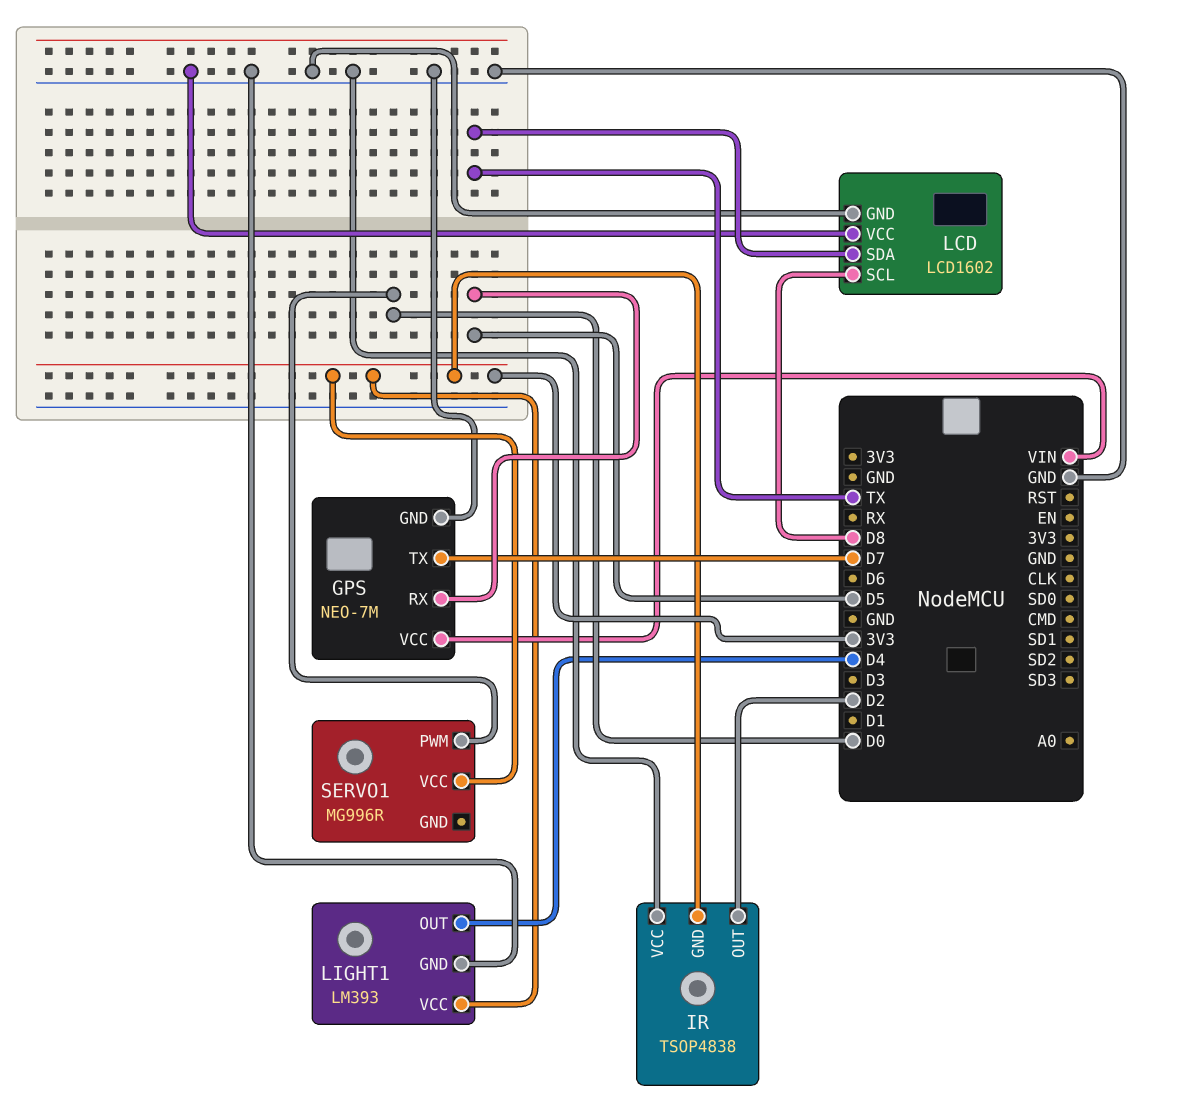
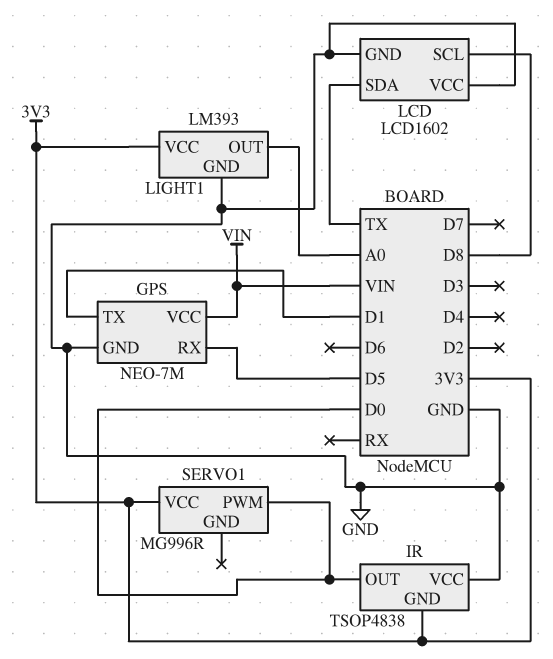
GPS pin TX: D7 -> D1
IR pin OUT: D2 -> D0
LIGHT1 pin OUT: D4 -> A0

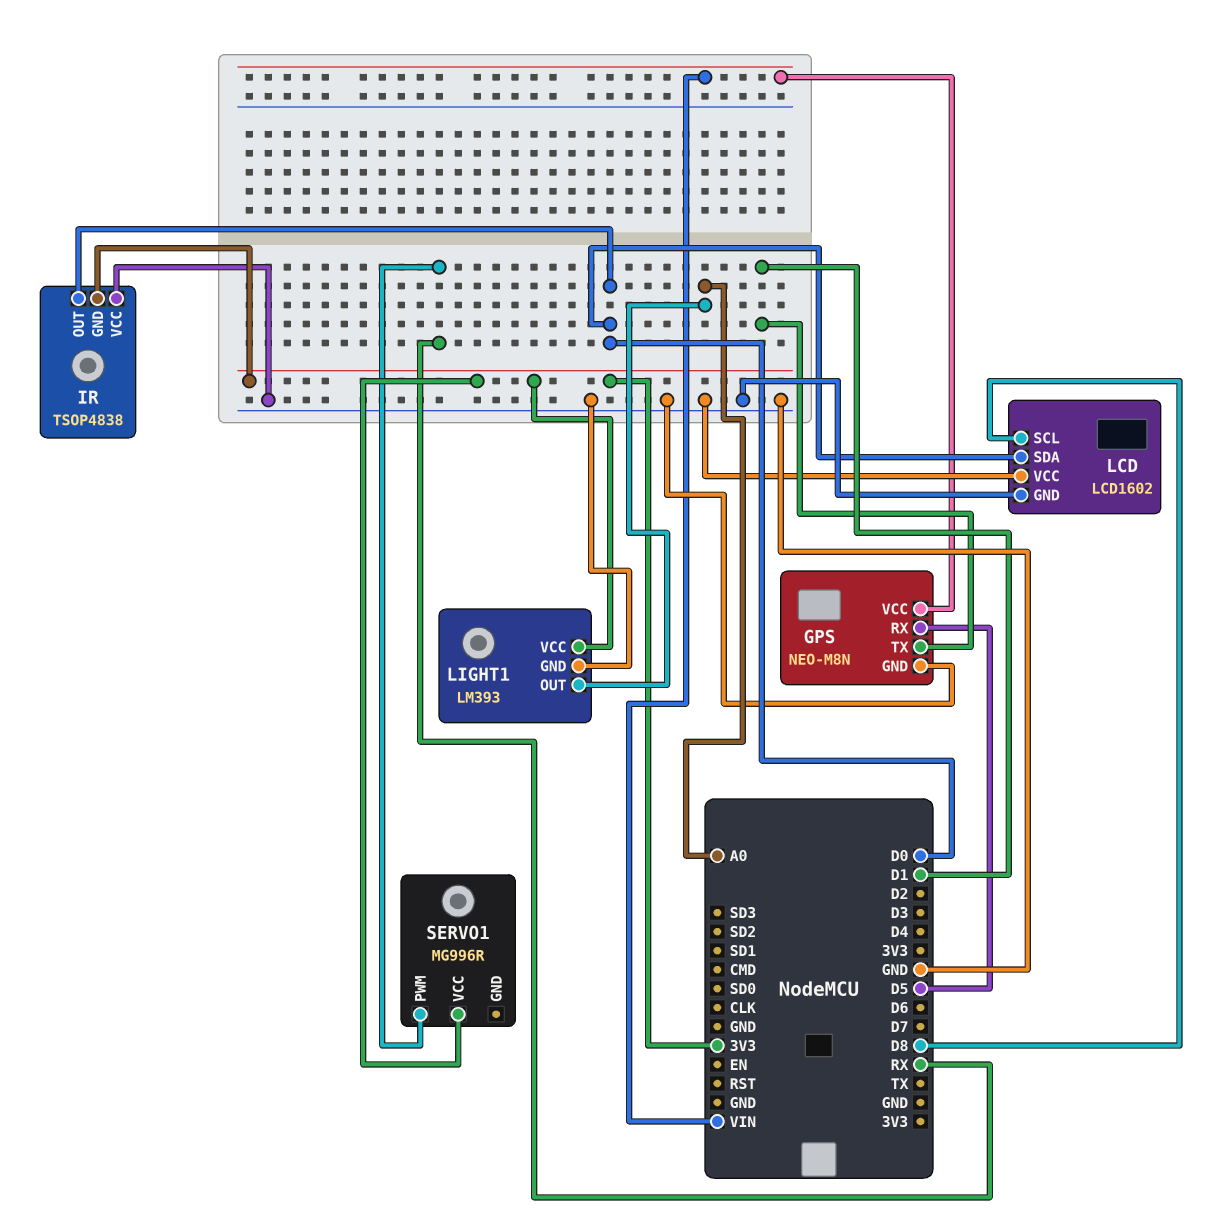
GPS: NEO-7M -> NEO-M8N
LCD pin SDA: TX -> D0
SERVO1 pin PWM: D0 -> RX

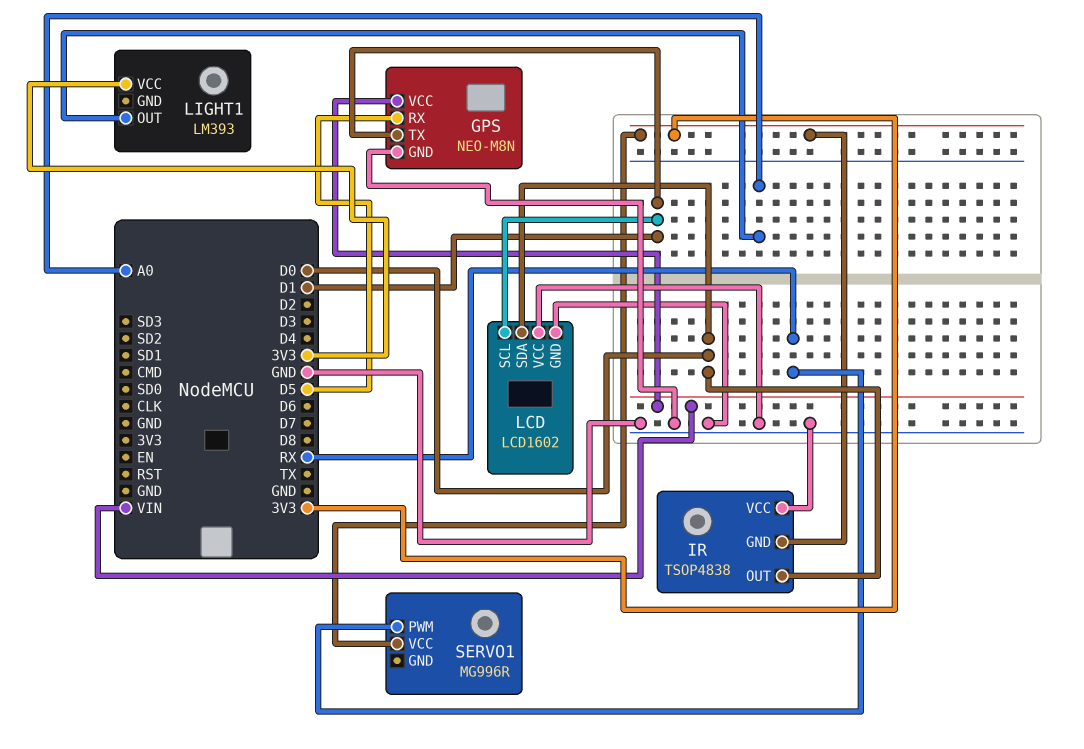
LCD pin SCL: D8 -> D1
LIGHT1 pin GND: GND -> none

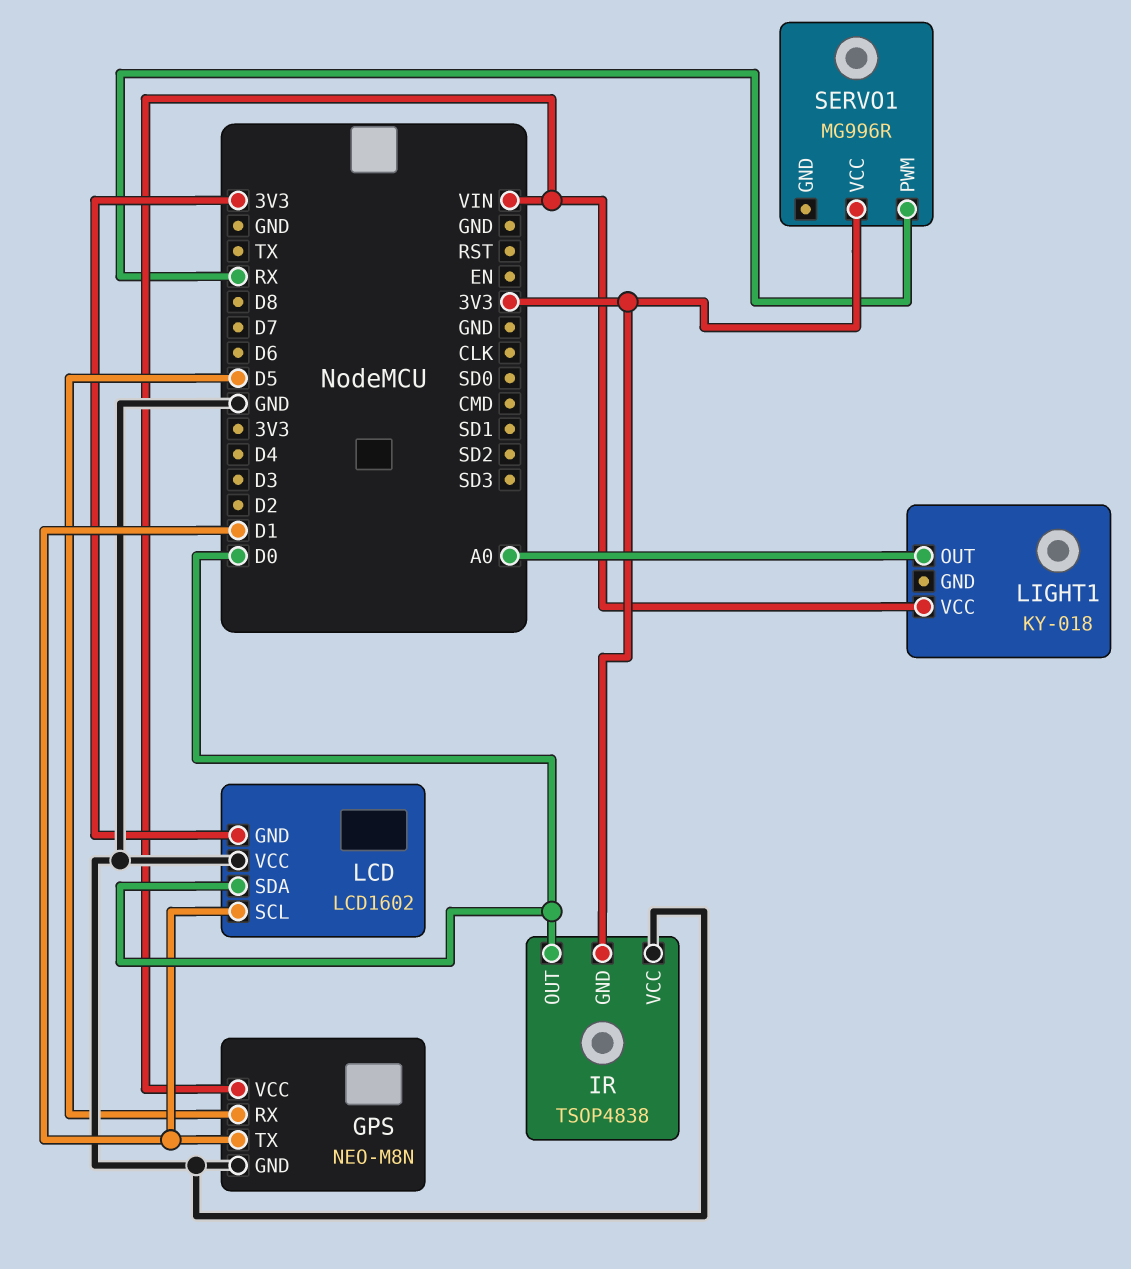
LCD pin GND: GND -> 3V3
LIGHT1: LM393 -> KY-018
LIGHT1 pin VCC: 3V3 -> VIN

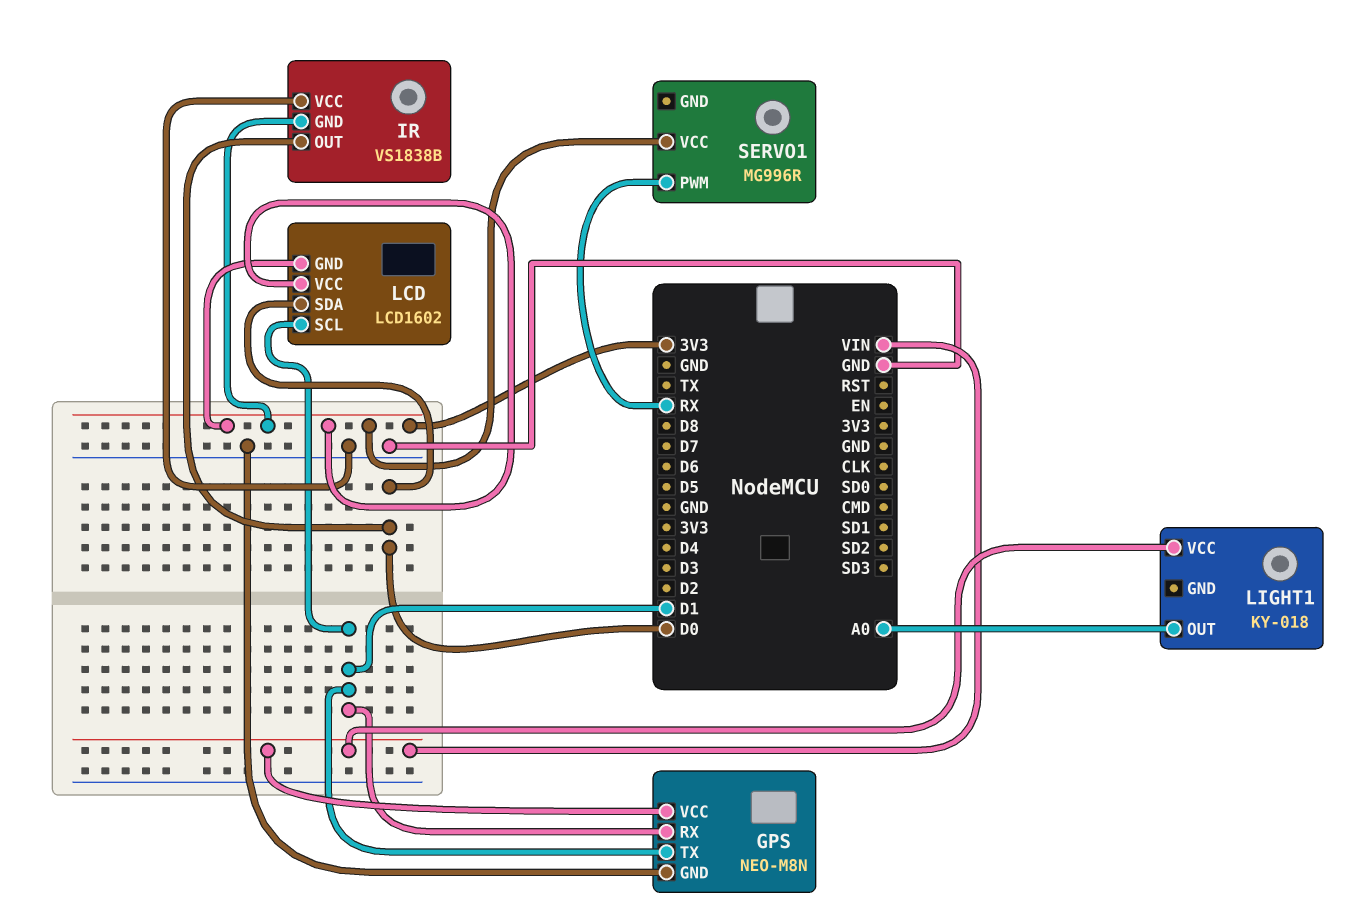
GPS pin RX: D5 -> D1
IR: TSOP4838 -> VS1838B
LCD pin VCC: GND -> 3V3

